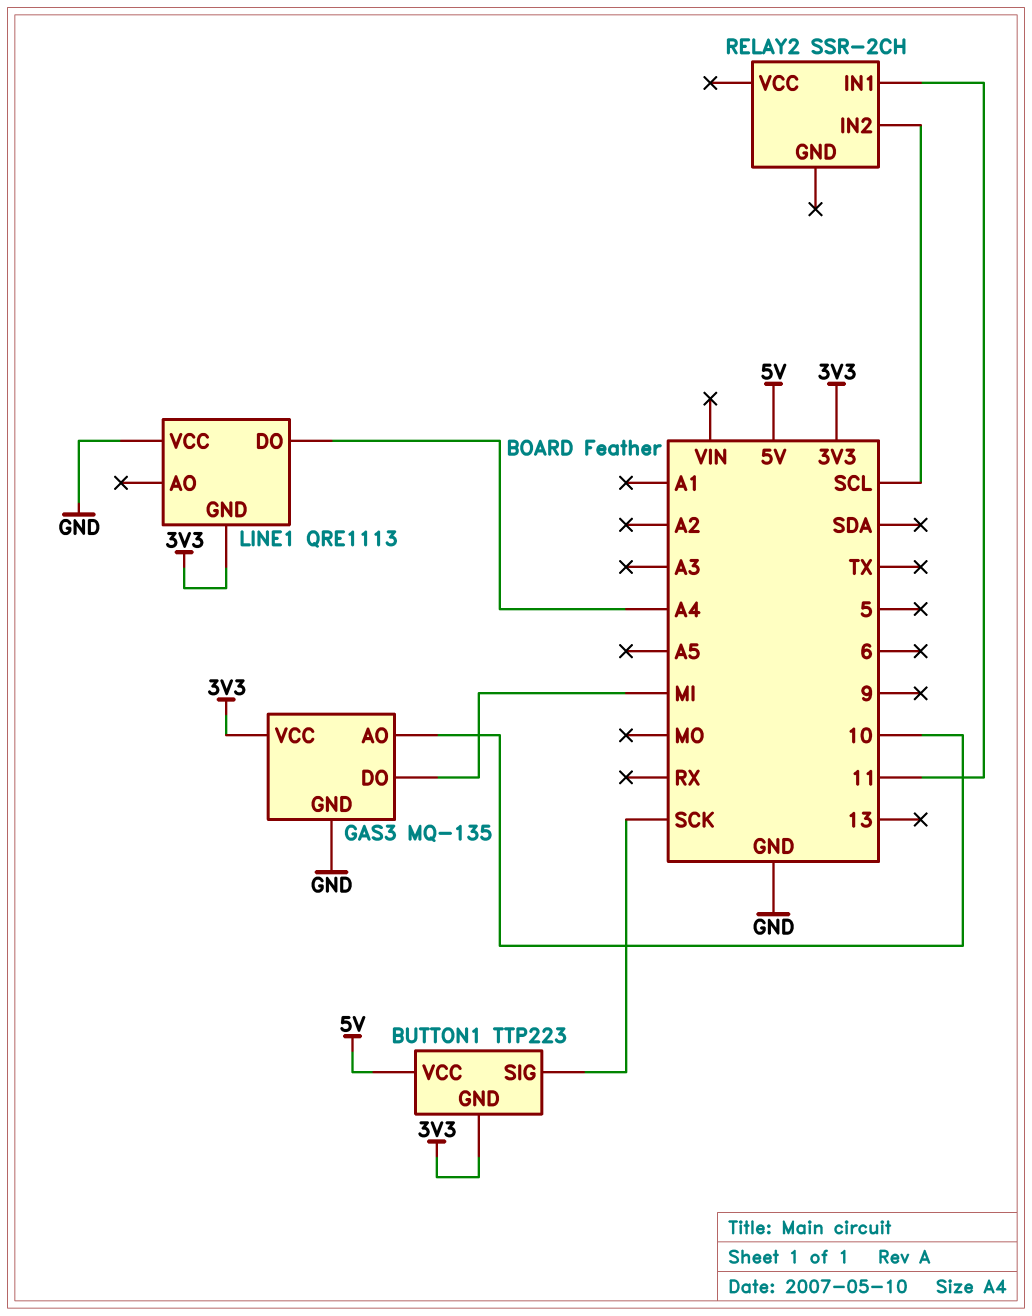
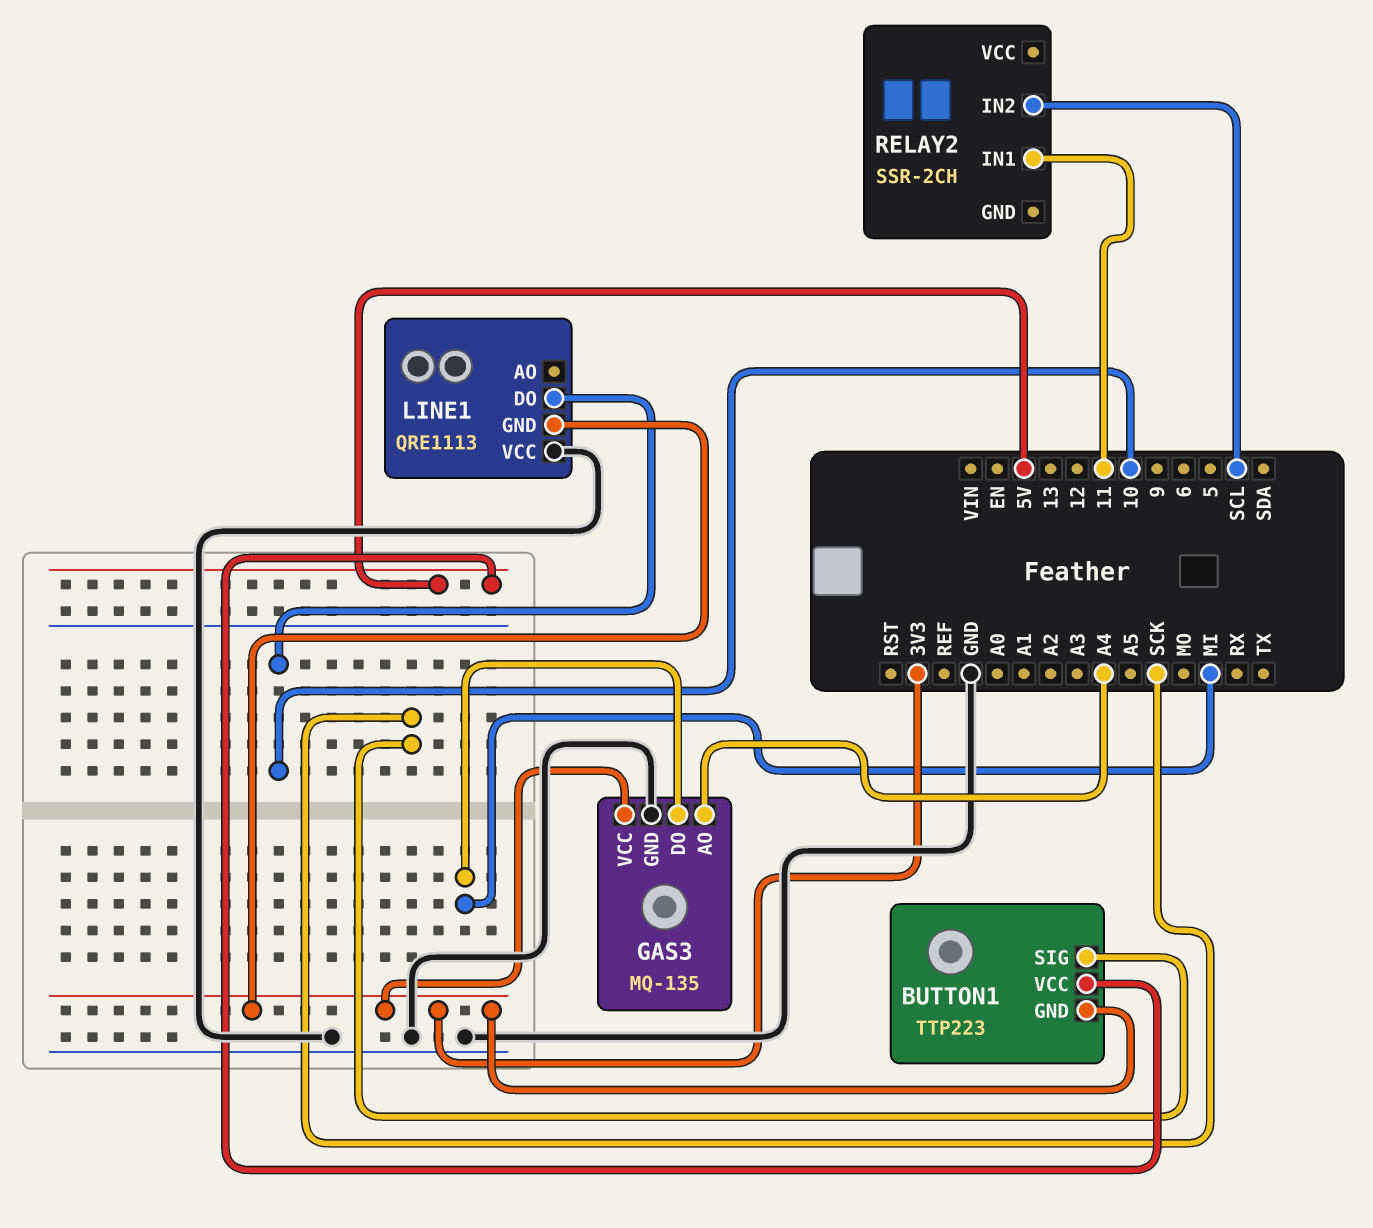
GAS3 pin AO: 10 -> A4
LINE1 pin DO: A4 -> 10

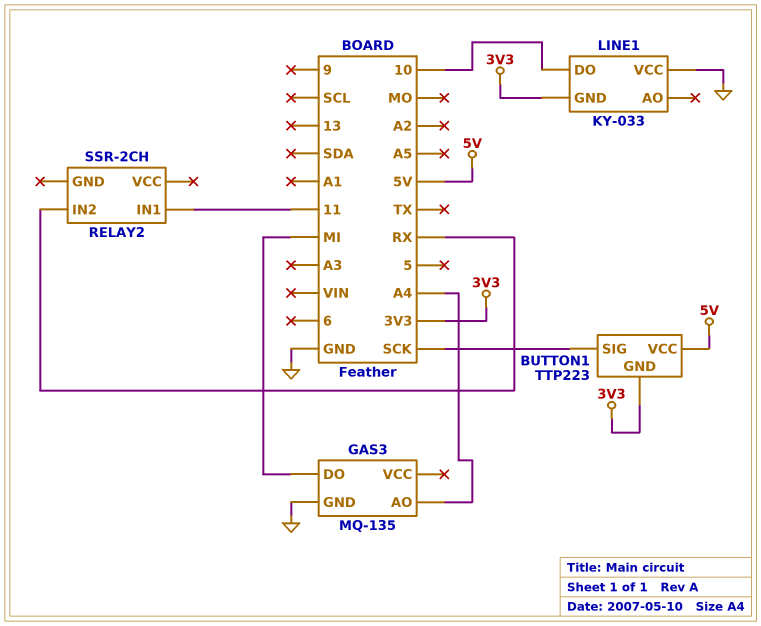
GAS3 pin VCC: 3V3 -> none
LINE1: QRE1113 -> KY-033
RELAY2 pin IN2: SCL -> RX

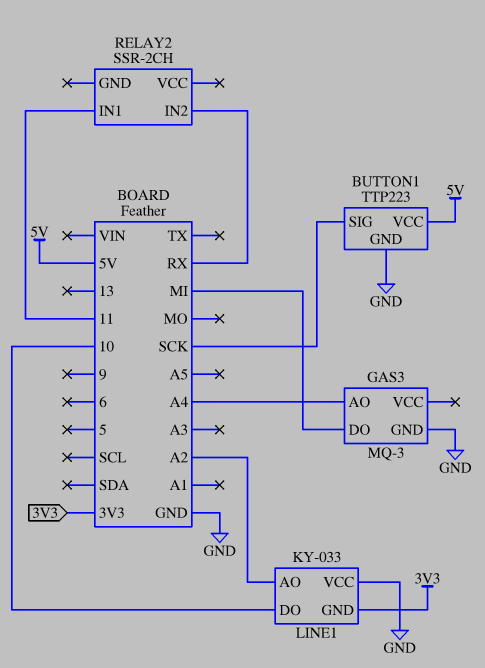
BUTTON1 pin GND: 3V3 -> GND
GAS3: MQ-135 -> MQ-3
LINE1 pin AO: none -> A2

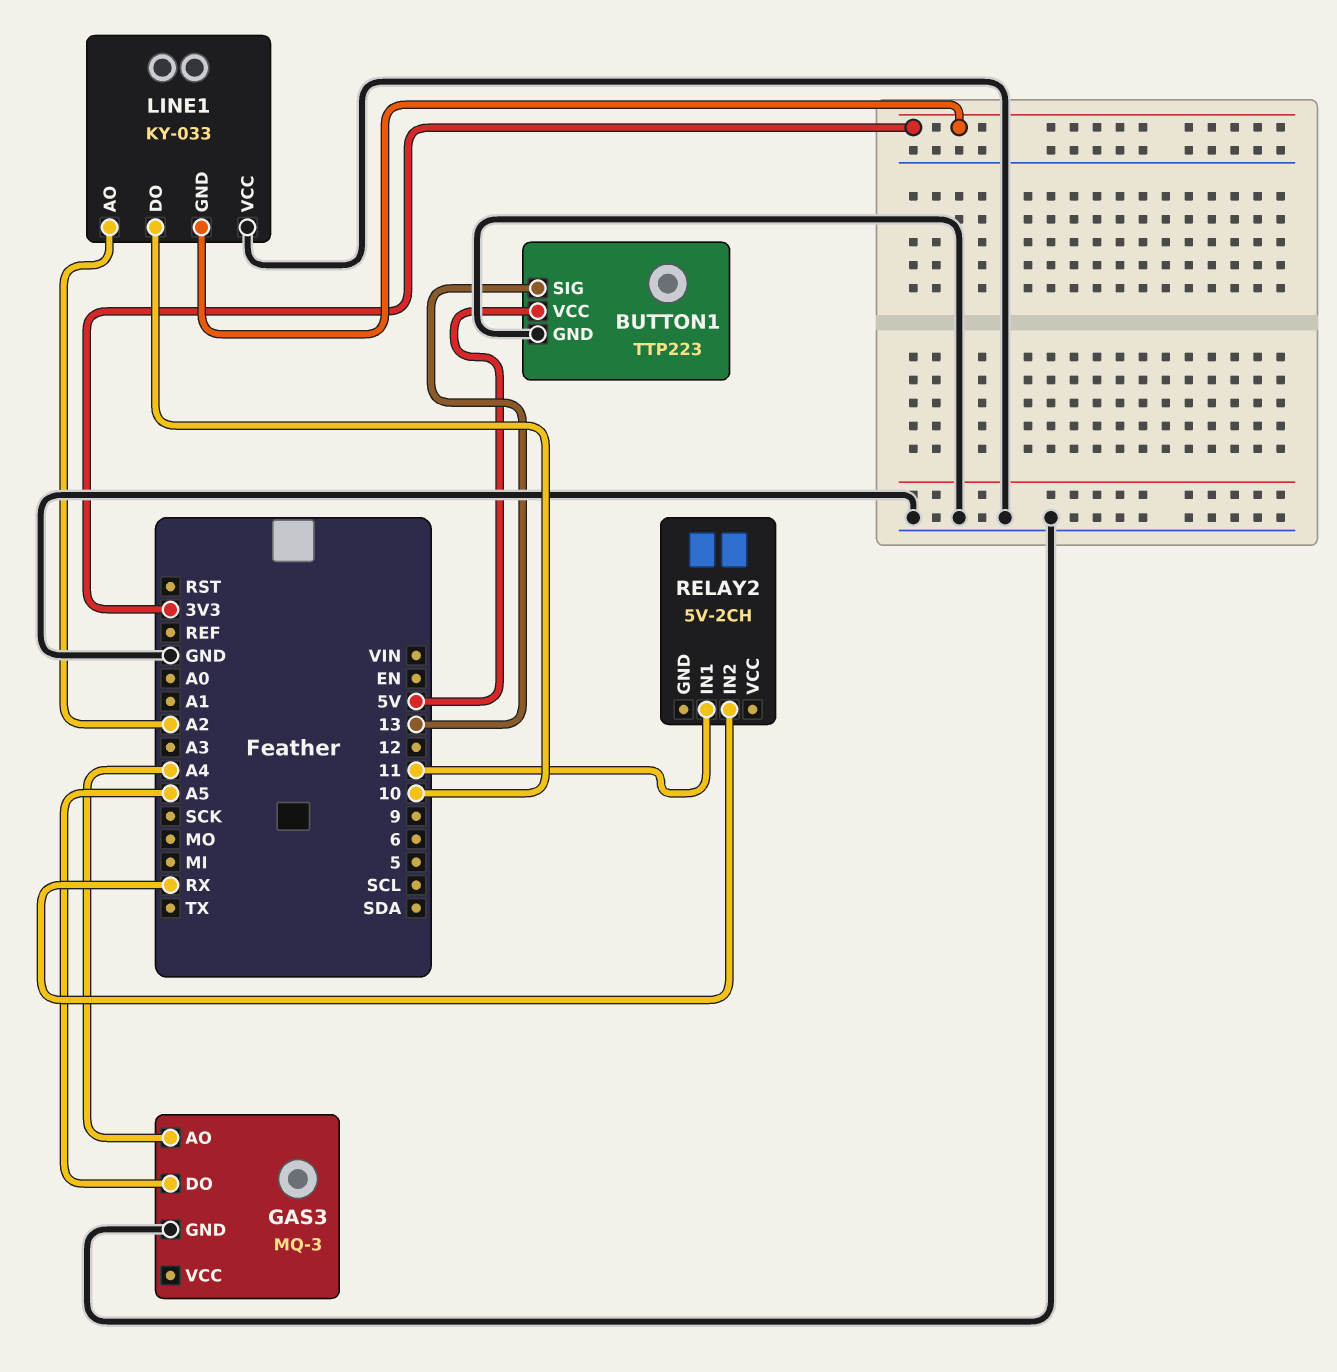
BUTTON1 pin SIG: SCK -> 13
GAS3 pin DO: MI -> A5
RELAY2: SSR-2CH -> 5V-2CH

